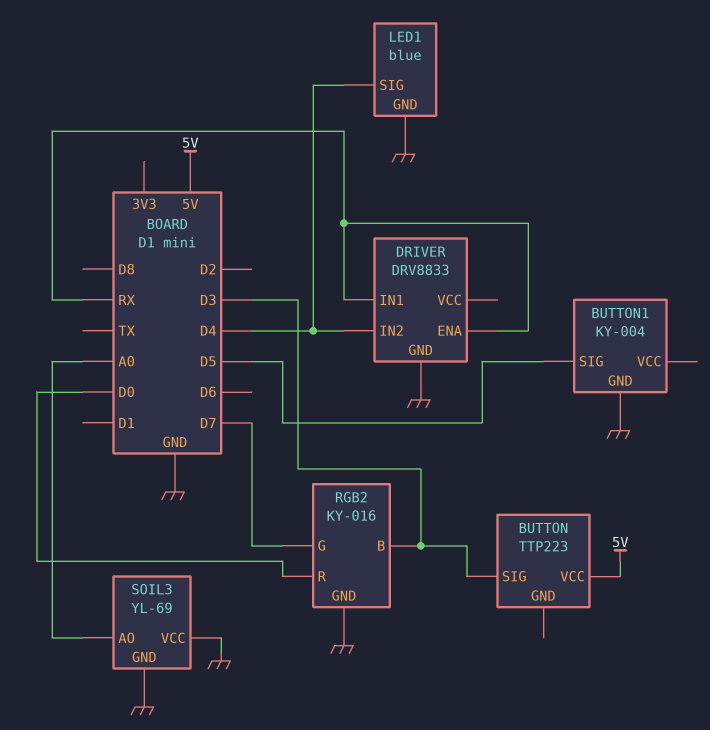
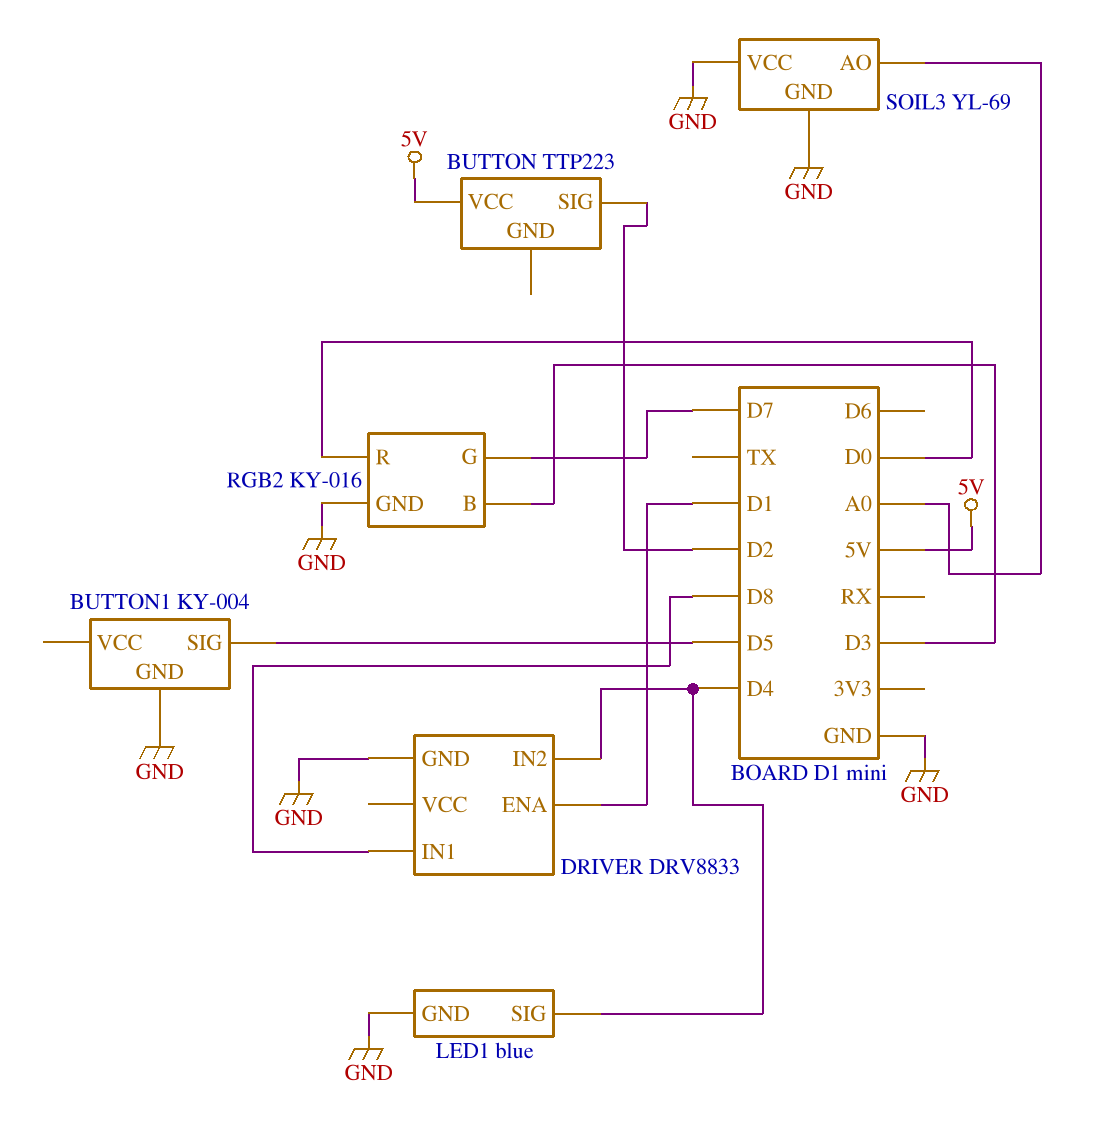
BUTTON pin SIG: D3 -> D2
DRIVER pin ENA: RX -> D1
DRIVER pin IN1: RX -> D8

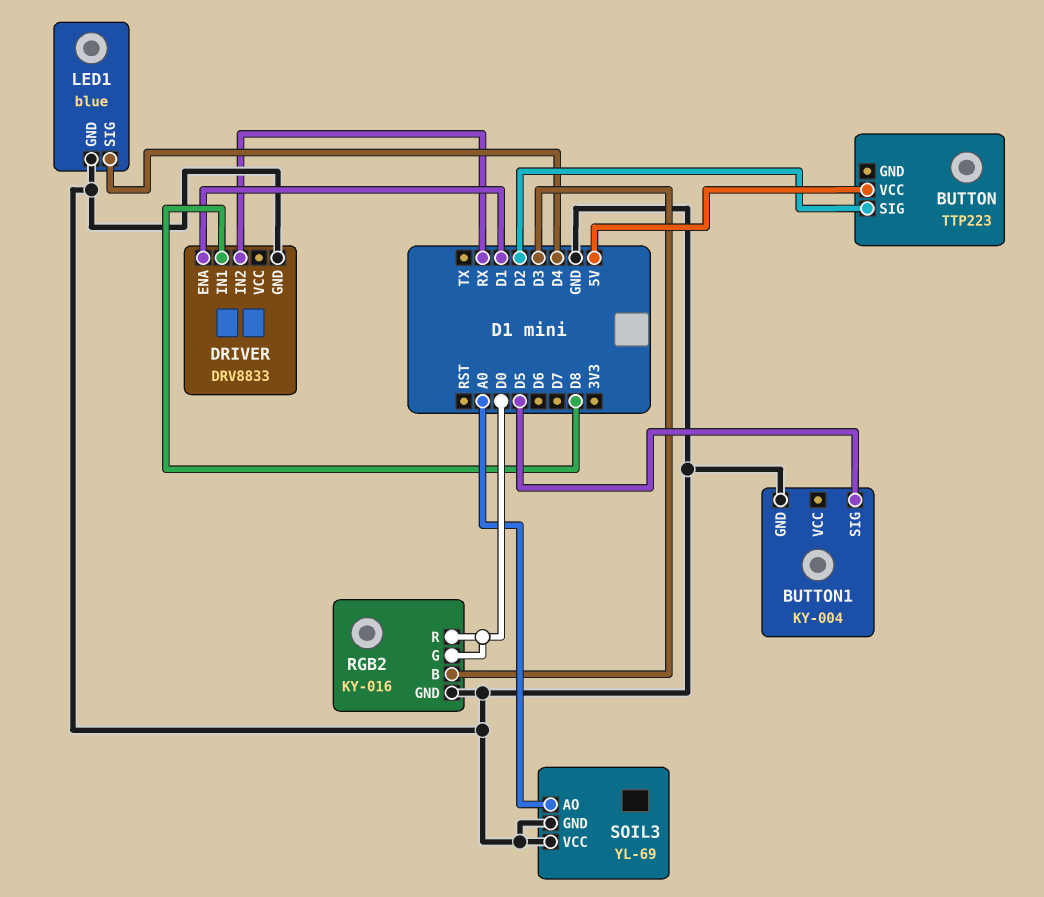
DRIVER pin IN2: D4 -> RX
RGB2 pin G: D7 -> D0

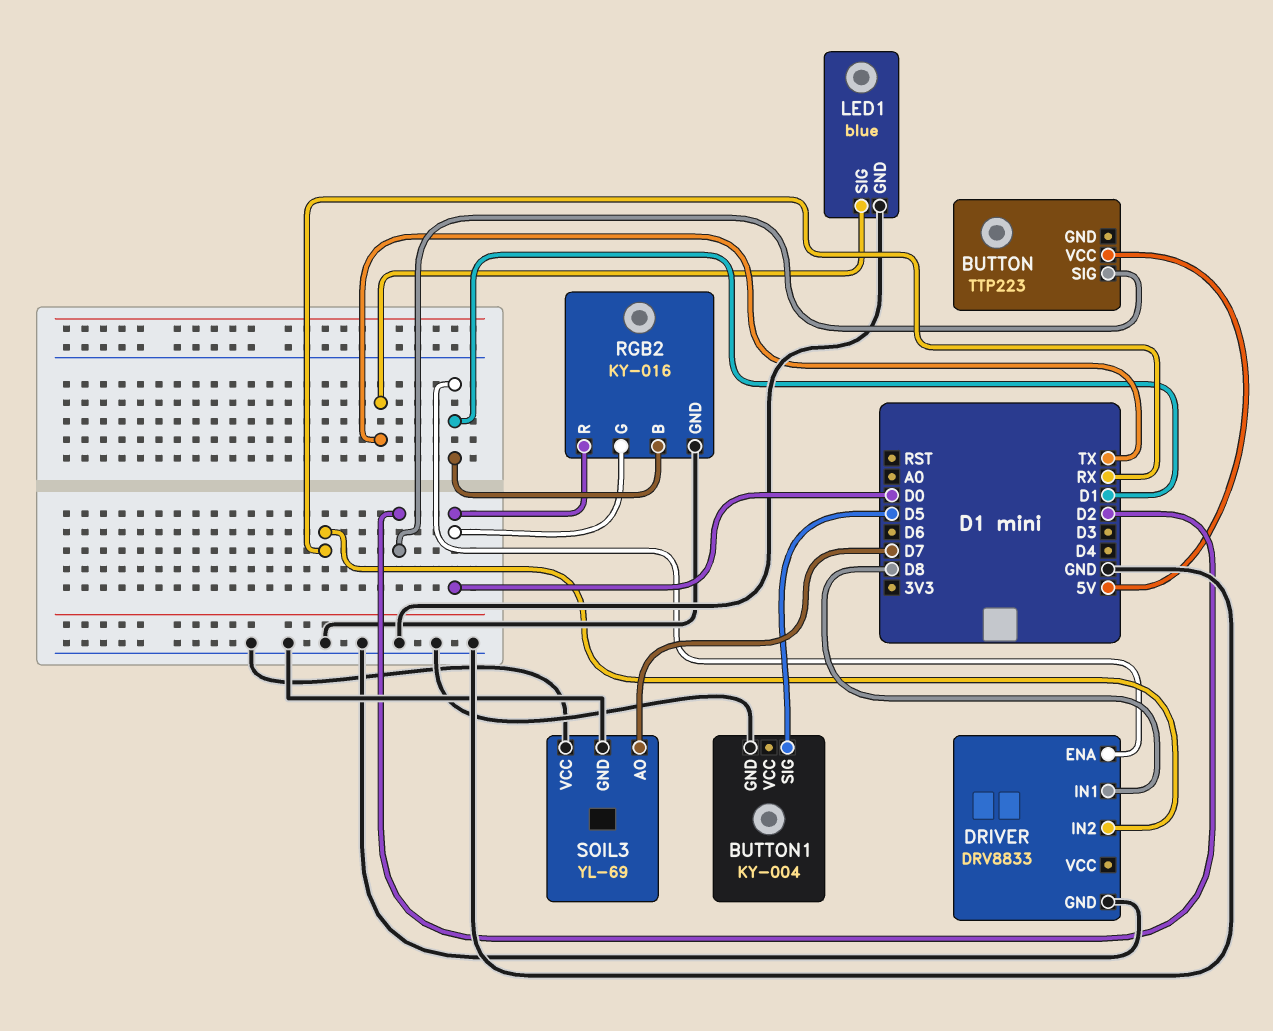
LED1 pin SIG: D4 -> TX
RGB2 pin B: D3 -> D1
SOIL3 pin AO: A0 -> D7

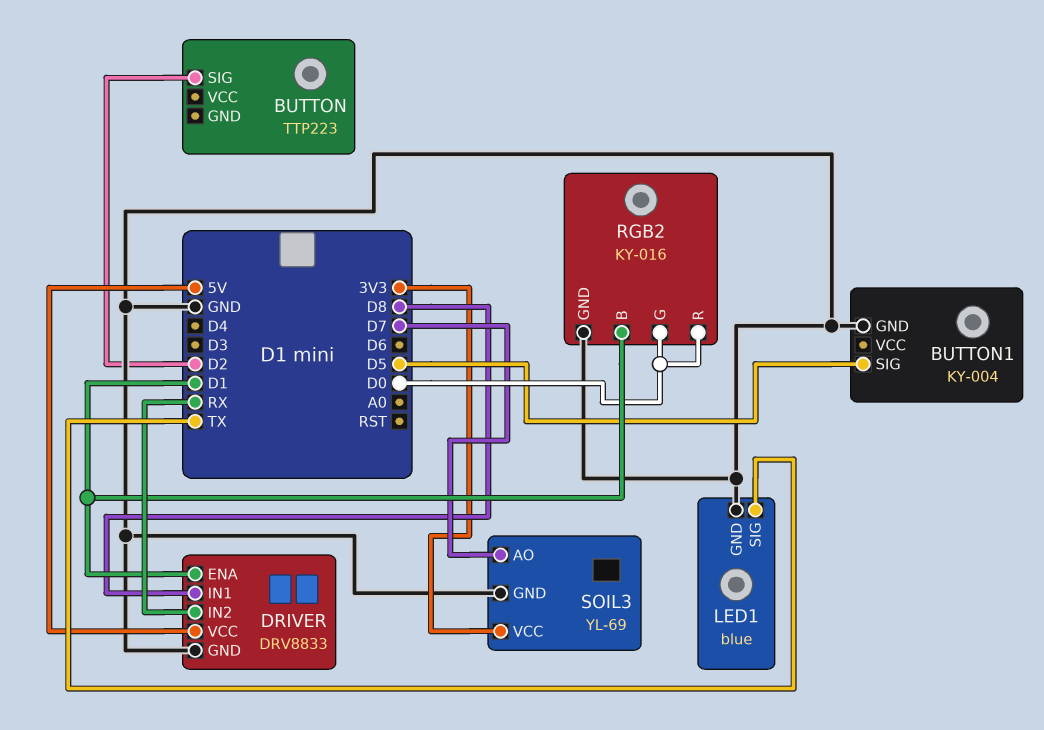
BUTTON pin VCC: 5V -> none
DRIVER pin VCC: none -> 5V
SOIL3 pin VCC: GND -> 3V3

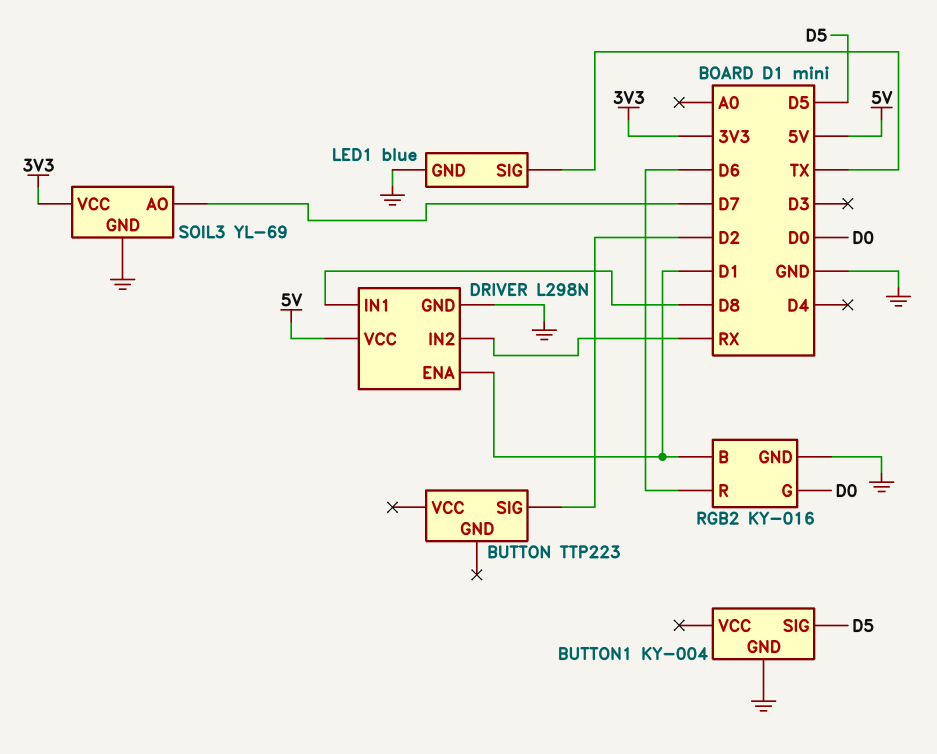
DRIVER: DRV8833 -> L298N
RGB2 pin R: D0 -> D6

